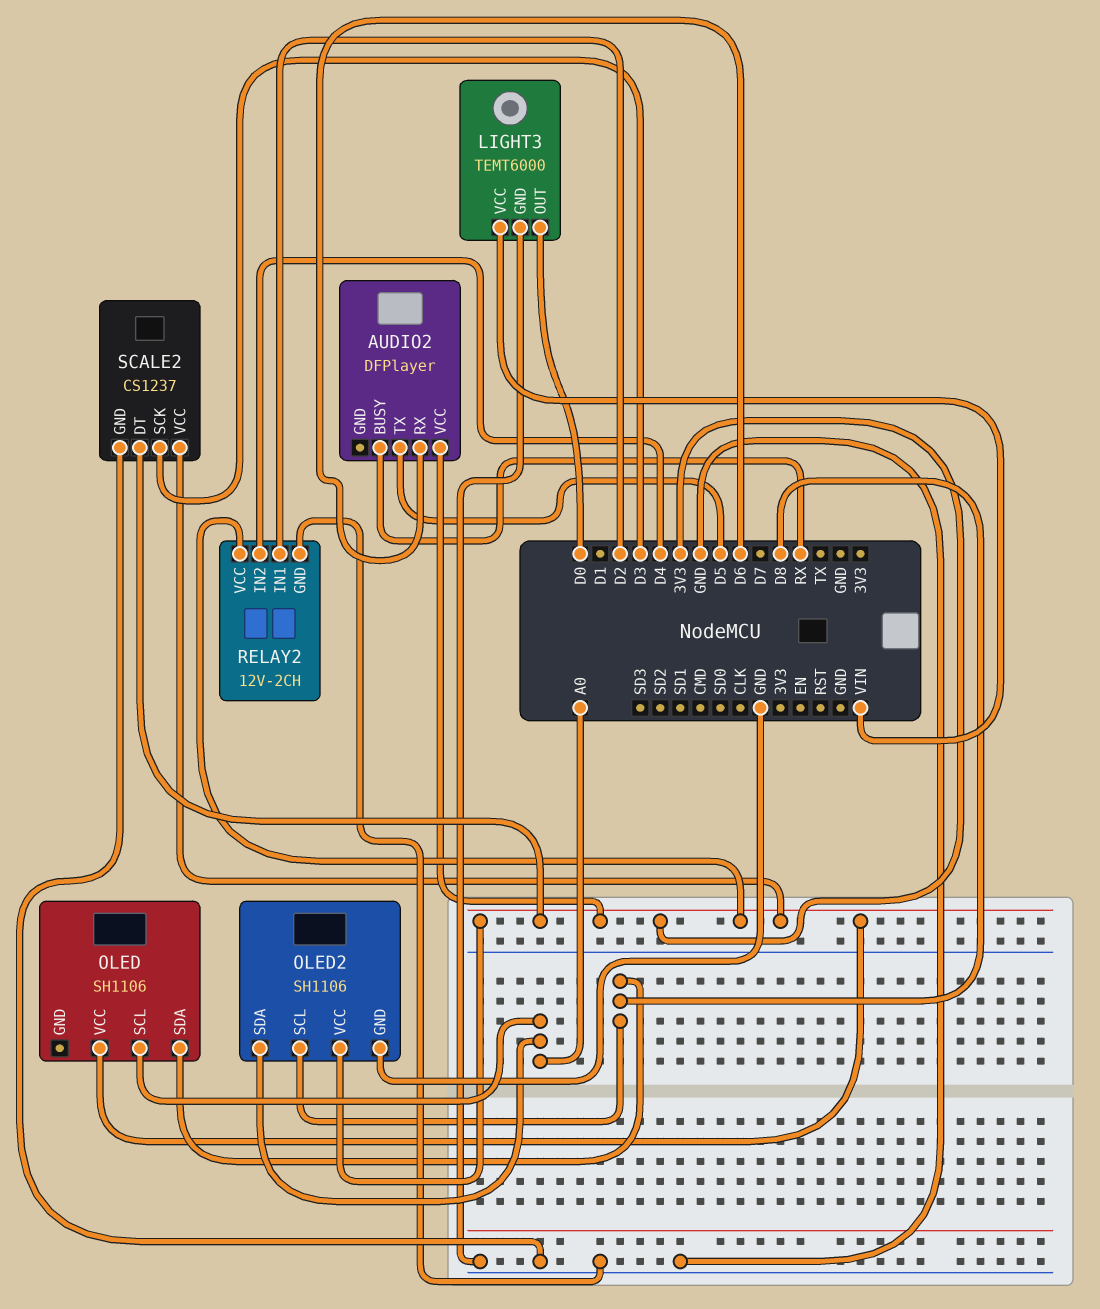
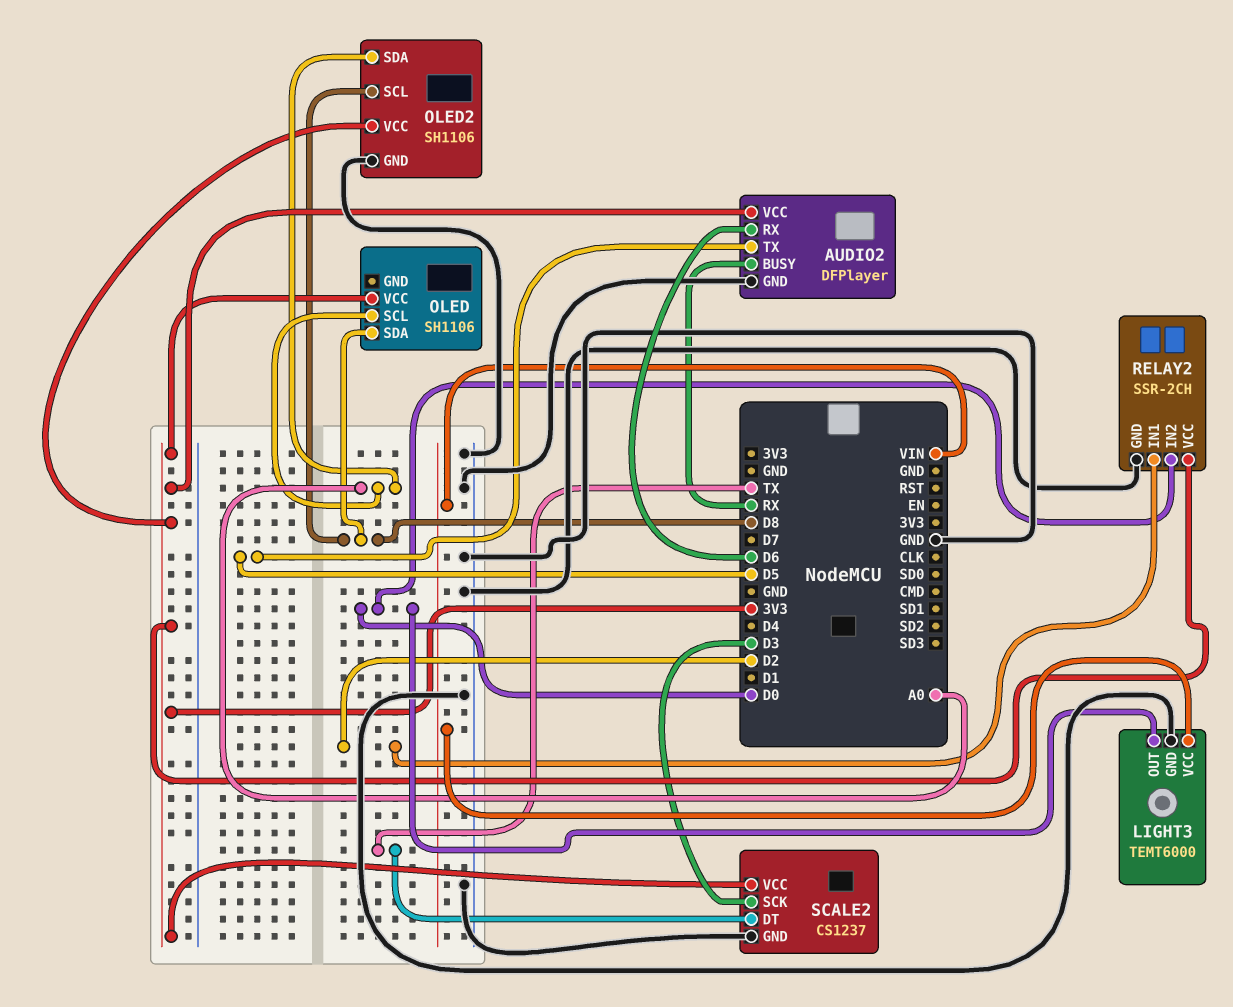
AUDIO2 pin GND: none -> GND
RELAY2: 12V-2CH -> SSR-2CH
RELAY2 pin IN2: D4 -> D0
SCALE2 pin DT: 3V3 -> TX

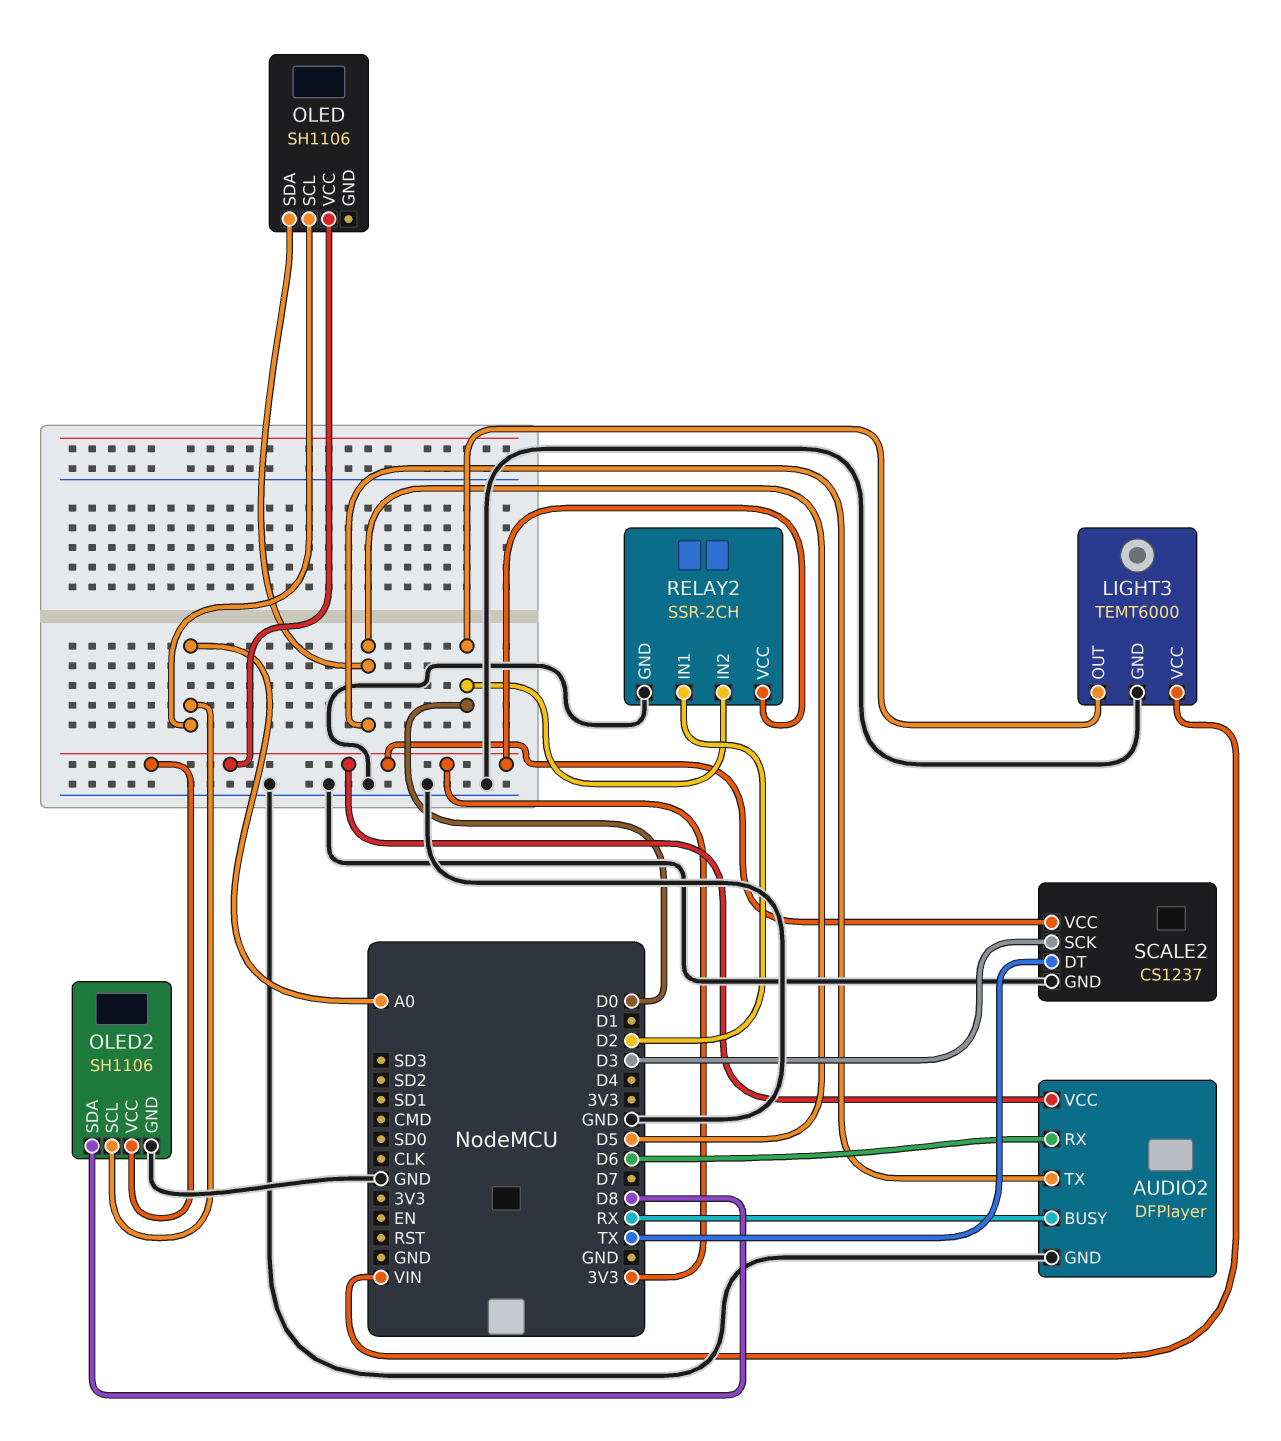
OLED pin SDA: D8 -> D5
OLED2 pin SCL: D8 -> A0
OLED2 pin SDA: A0 -> D8

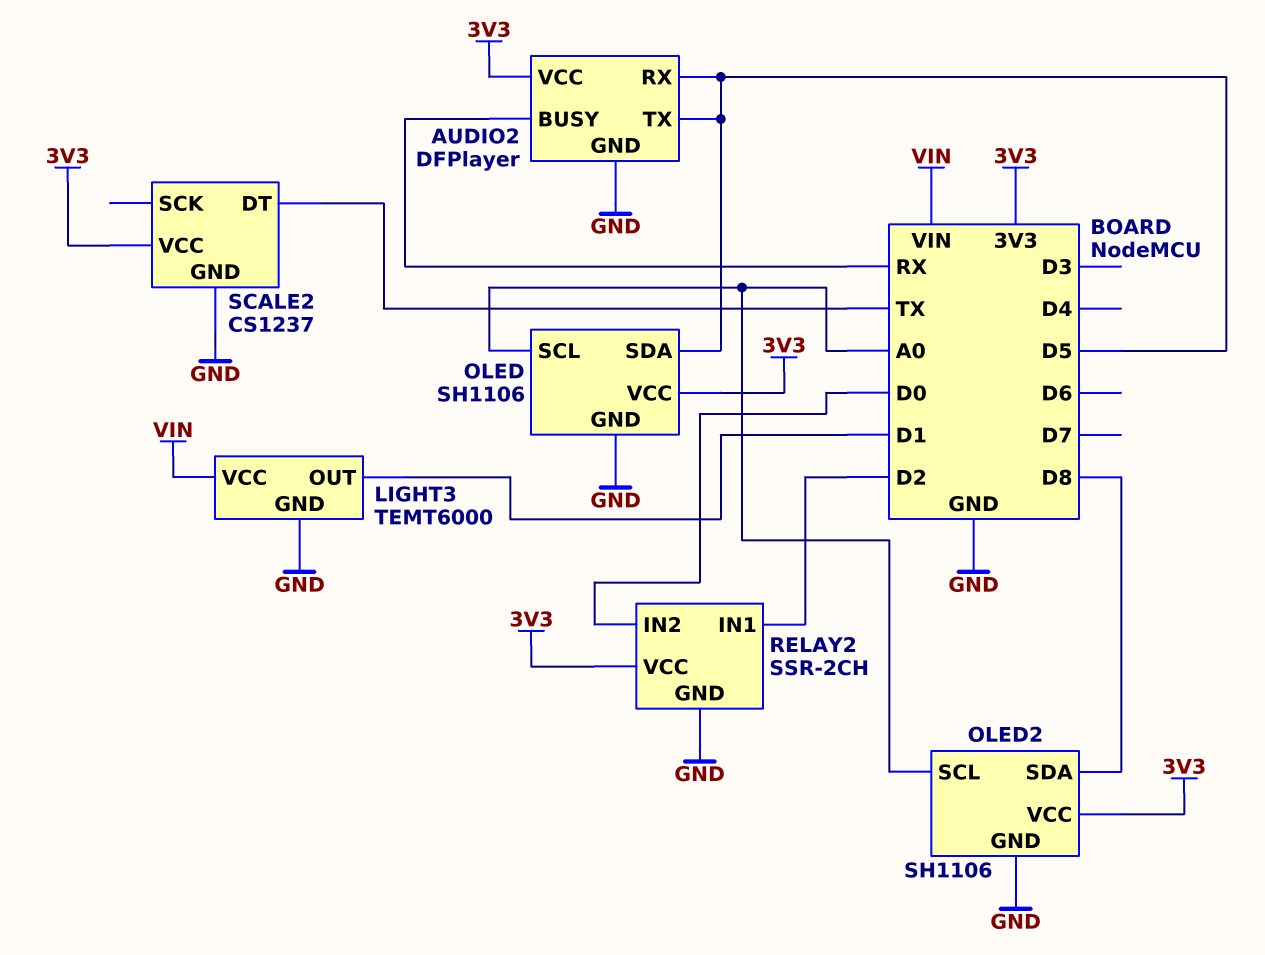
AUDIO2 pin RX: D6 -> D5
LIGHT3 pin OUT: D0 -> D1
OLED pin GND: none -> GND
SCALE2 pin SCK: D3 -> none

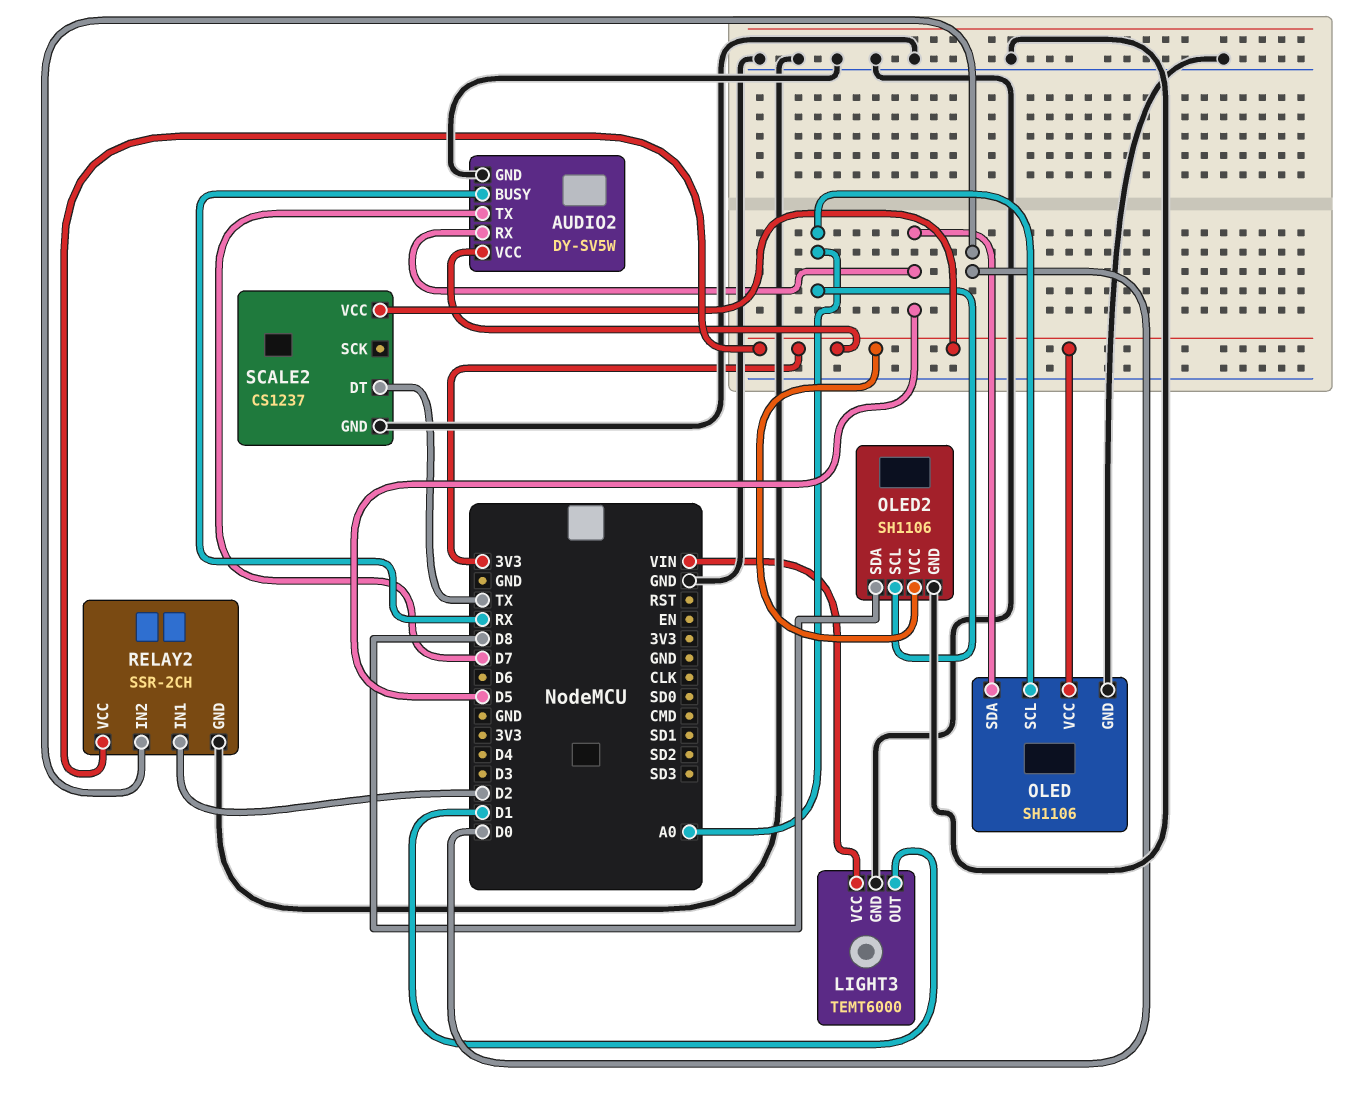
AUDIO2: DFPlayer -> DY-SV5W
AUDIO2 pin TX: D5 -> D7

